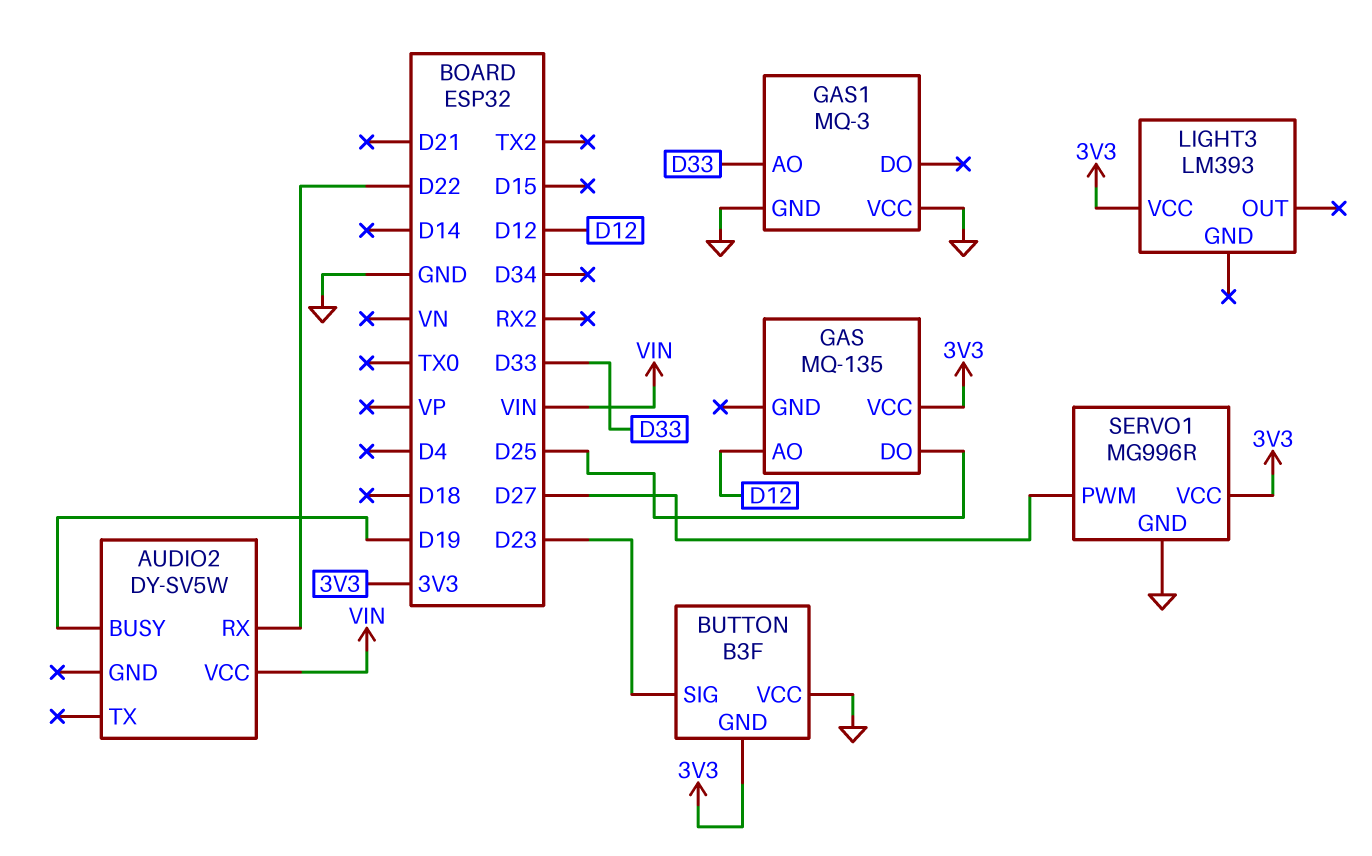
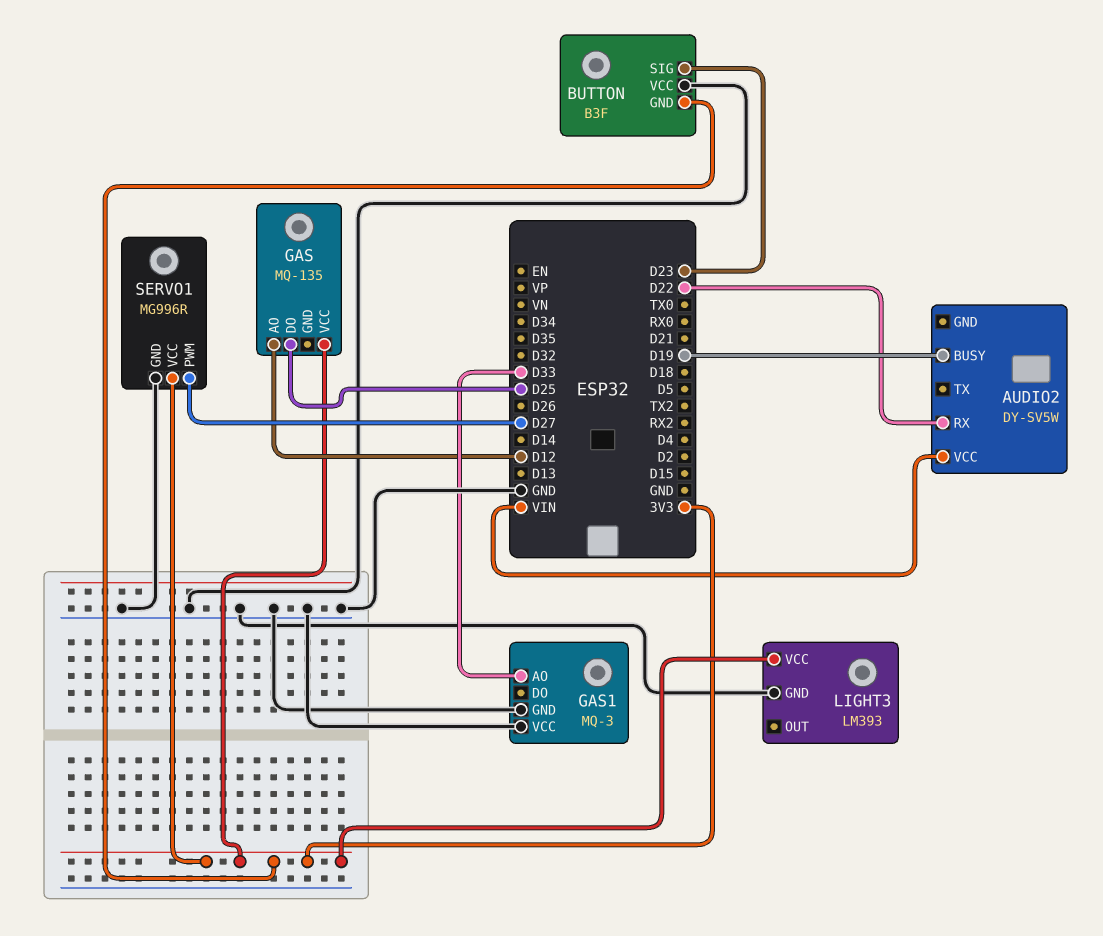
LIGHT3 pin GND: none -> GND

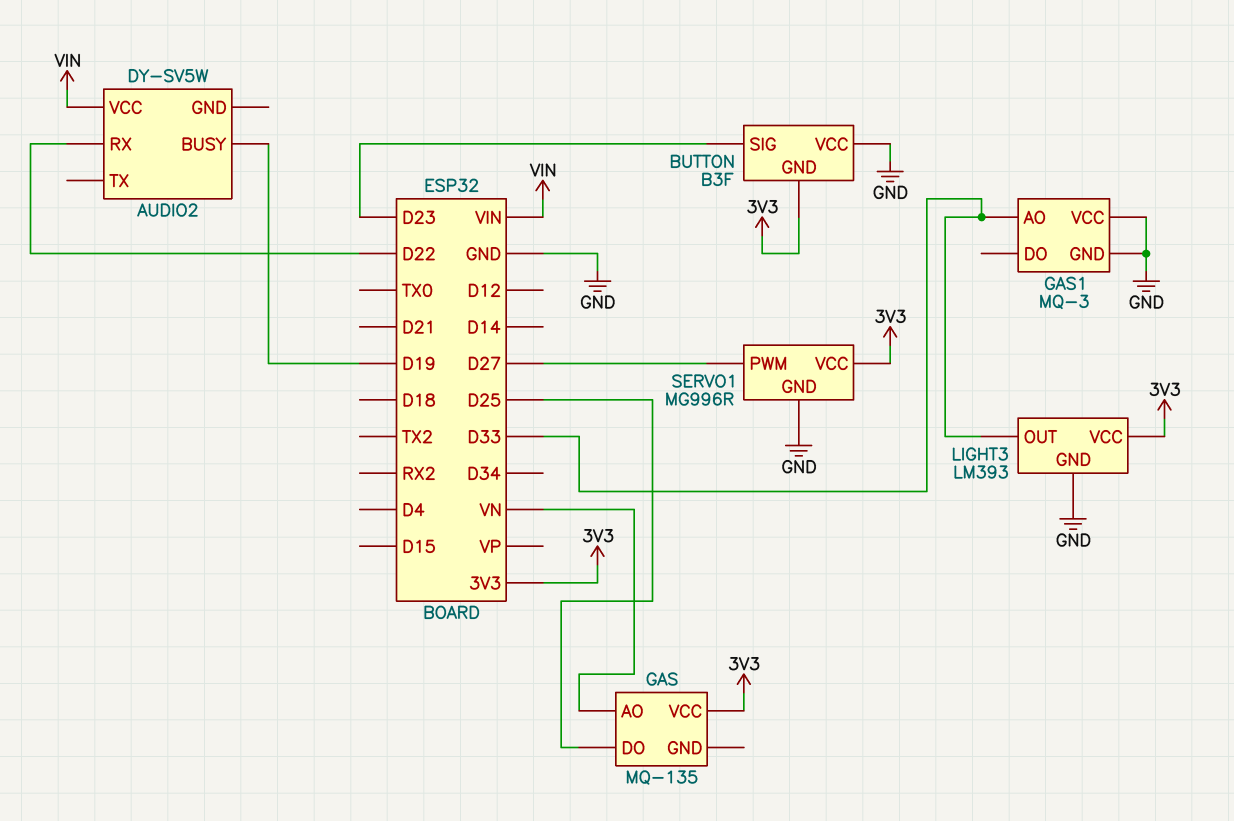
GAS pin AO: D12 -> VN
LIGHT3 pin OUT: none -> D33

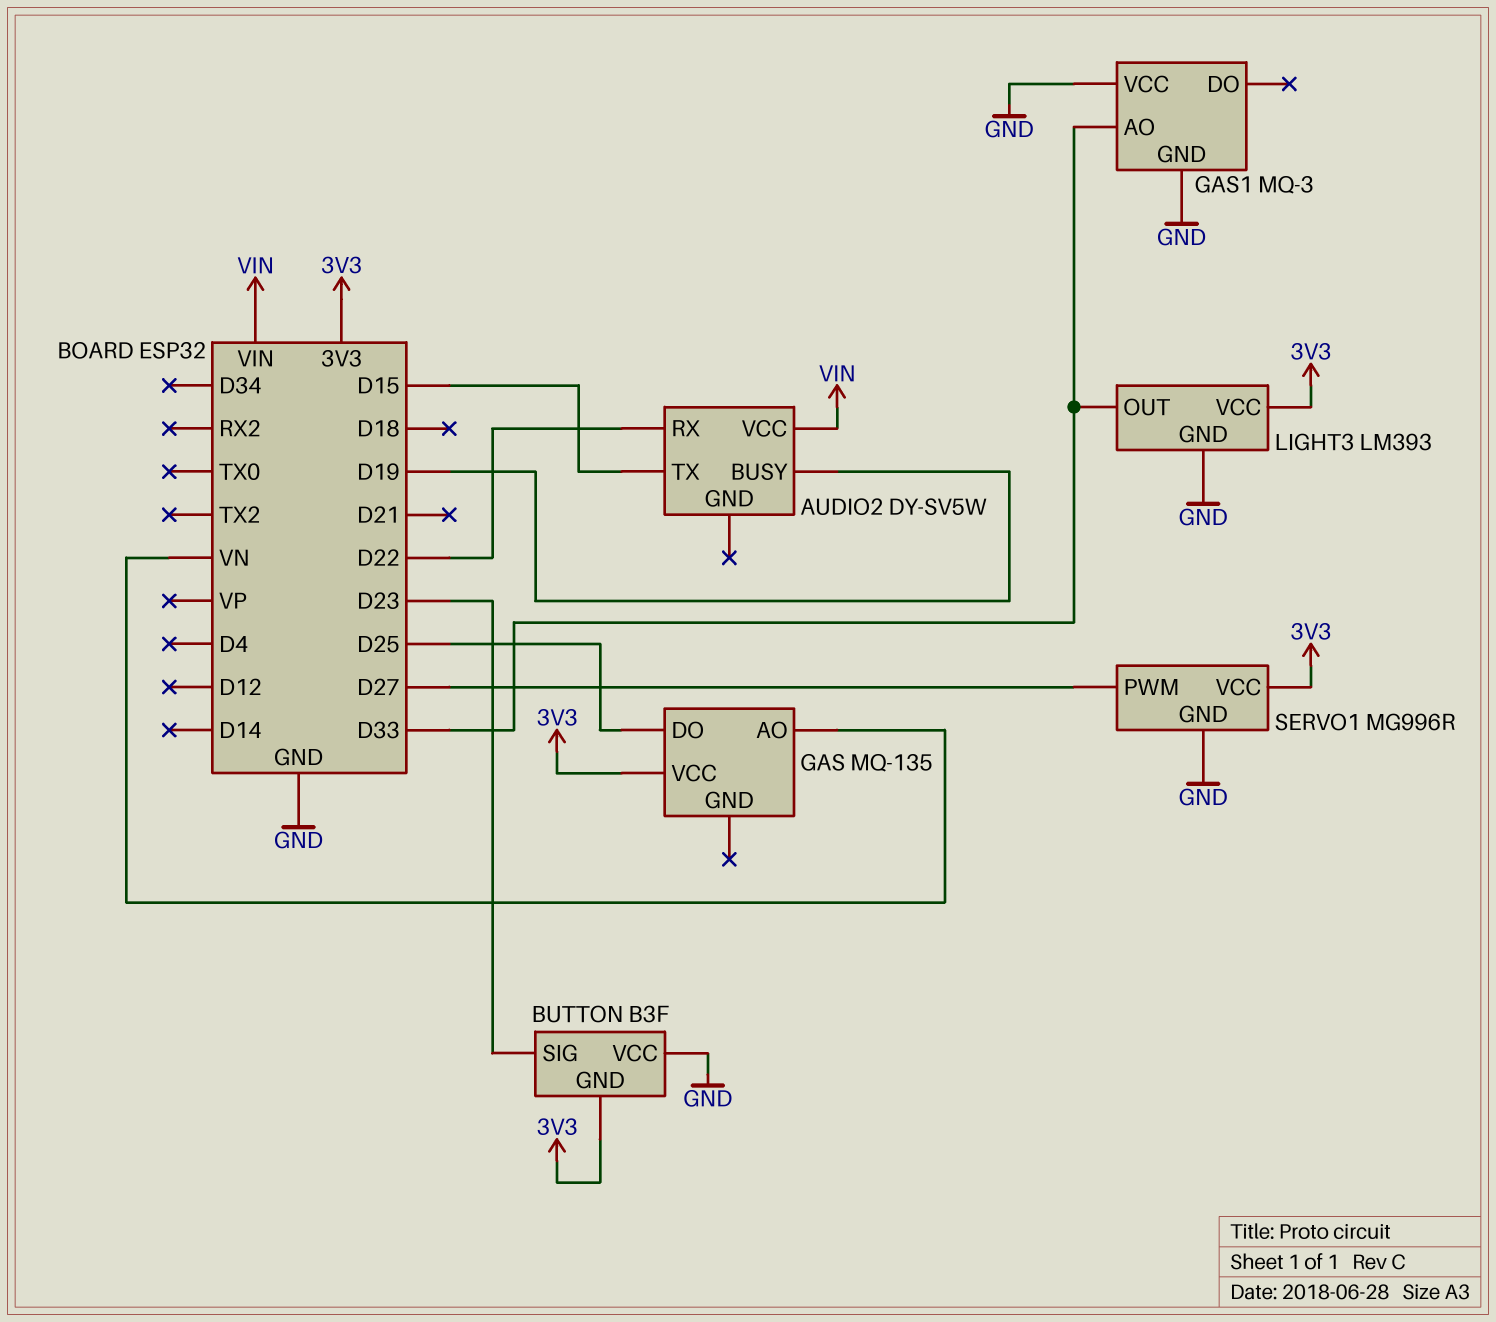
AUDIO2 pin TX: none -> D15

